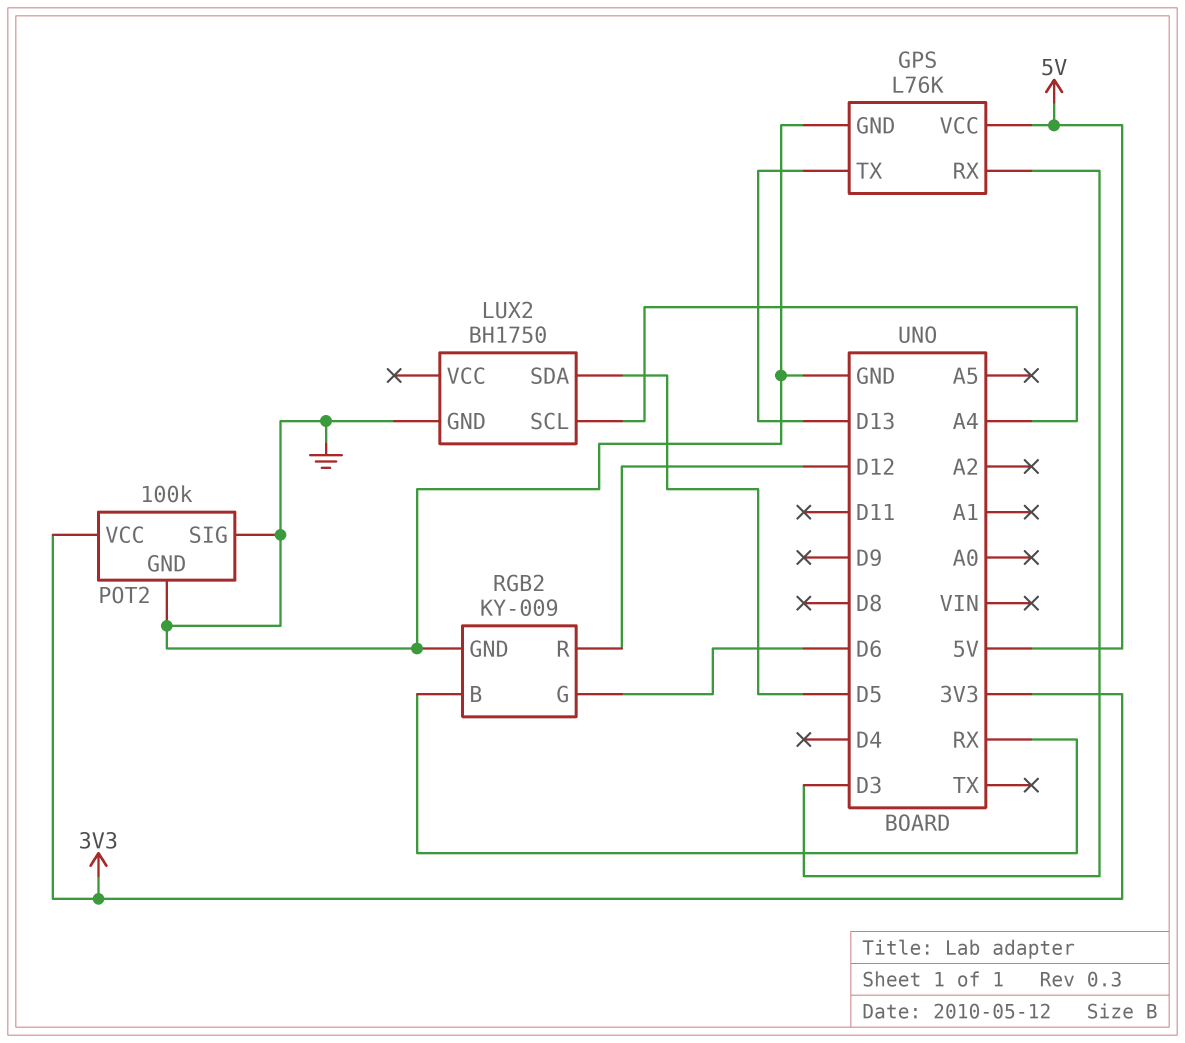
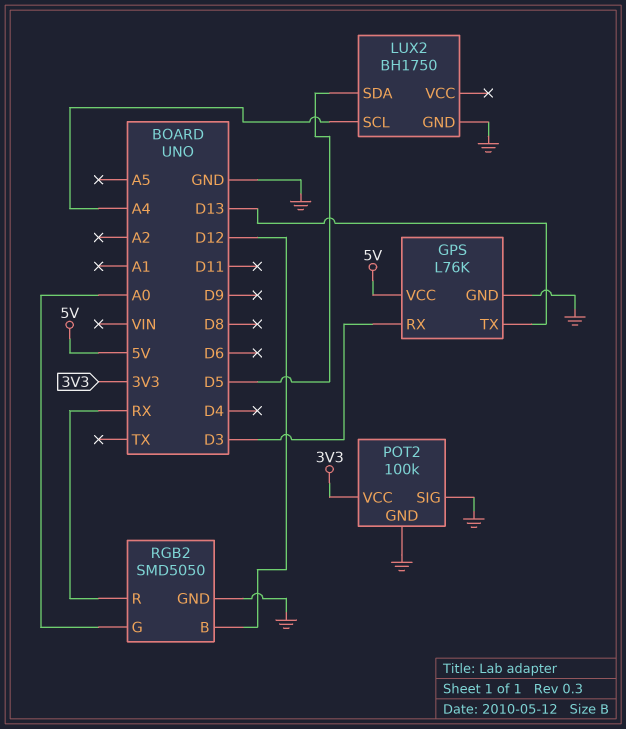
RGB2: KY-009 -> SMD5050
RGB2 pin B: RX -> D12
RGB2 pin G: D6 -> A0
RGB2 pin R: D12 -> RX

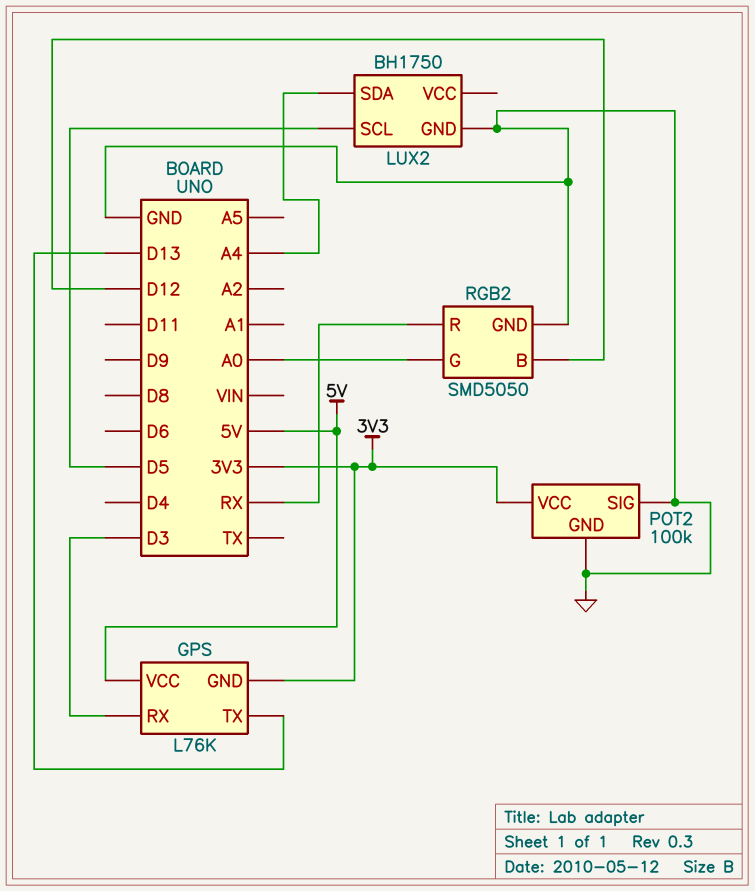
GPS pin GND: GND -> 3V3
LUX2 pin SCL: A4 -> D5
LUX2 pin SDA: D5 -> A4

